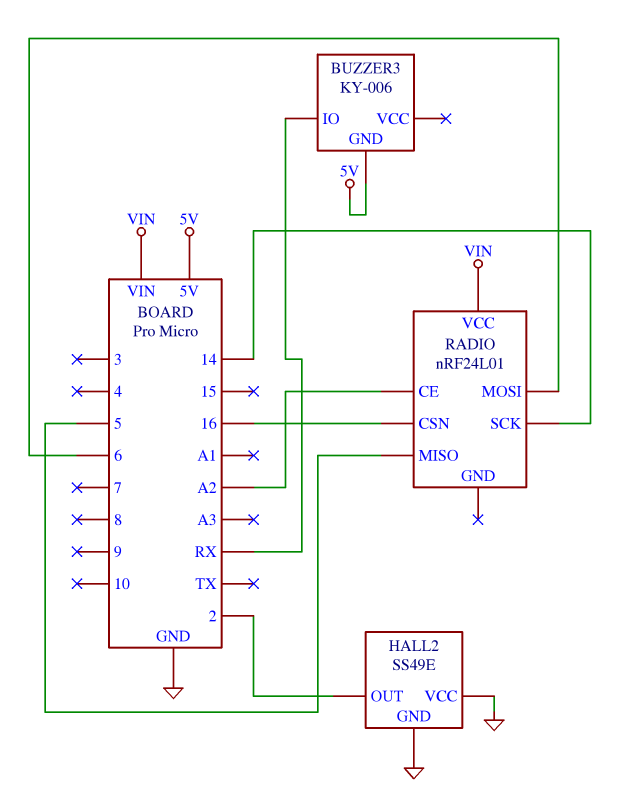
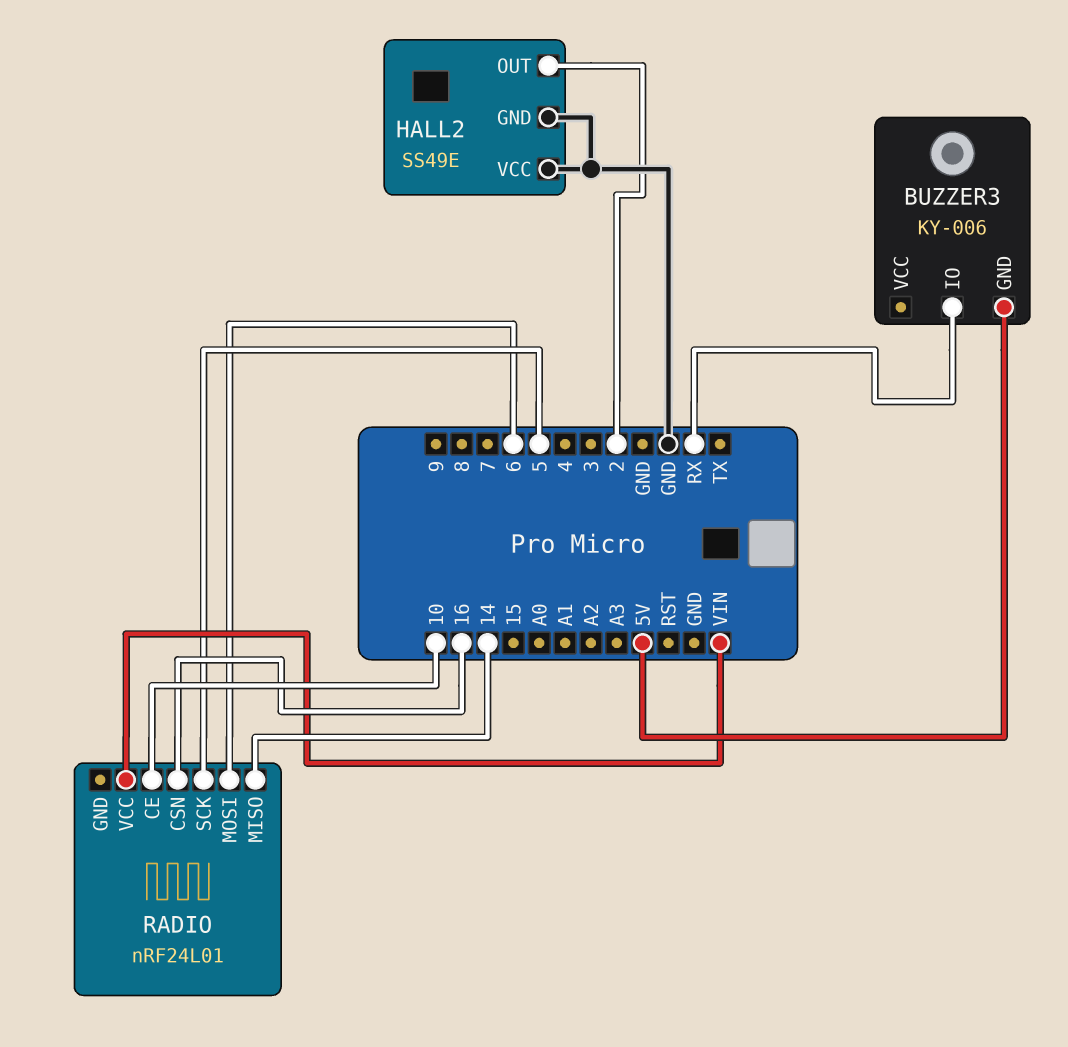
RADIO pin CE: A2 -> 10
RADIO pin MISO: 5 -> 14
RADIO pin SCK: 14 -> 5

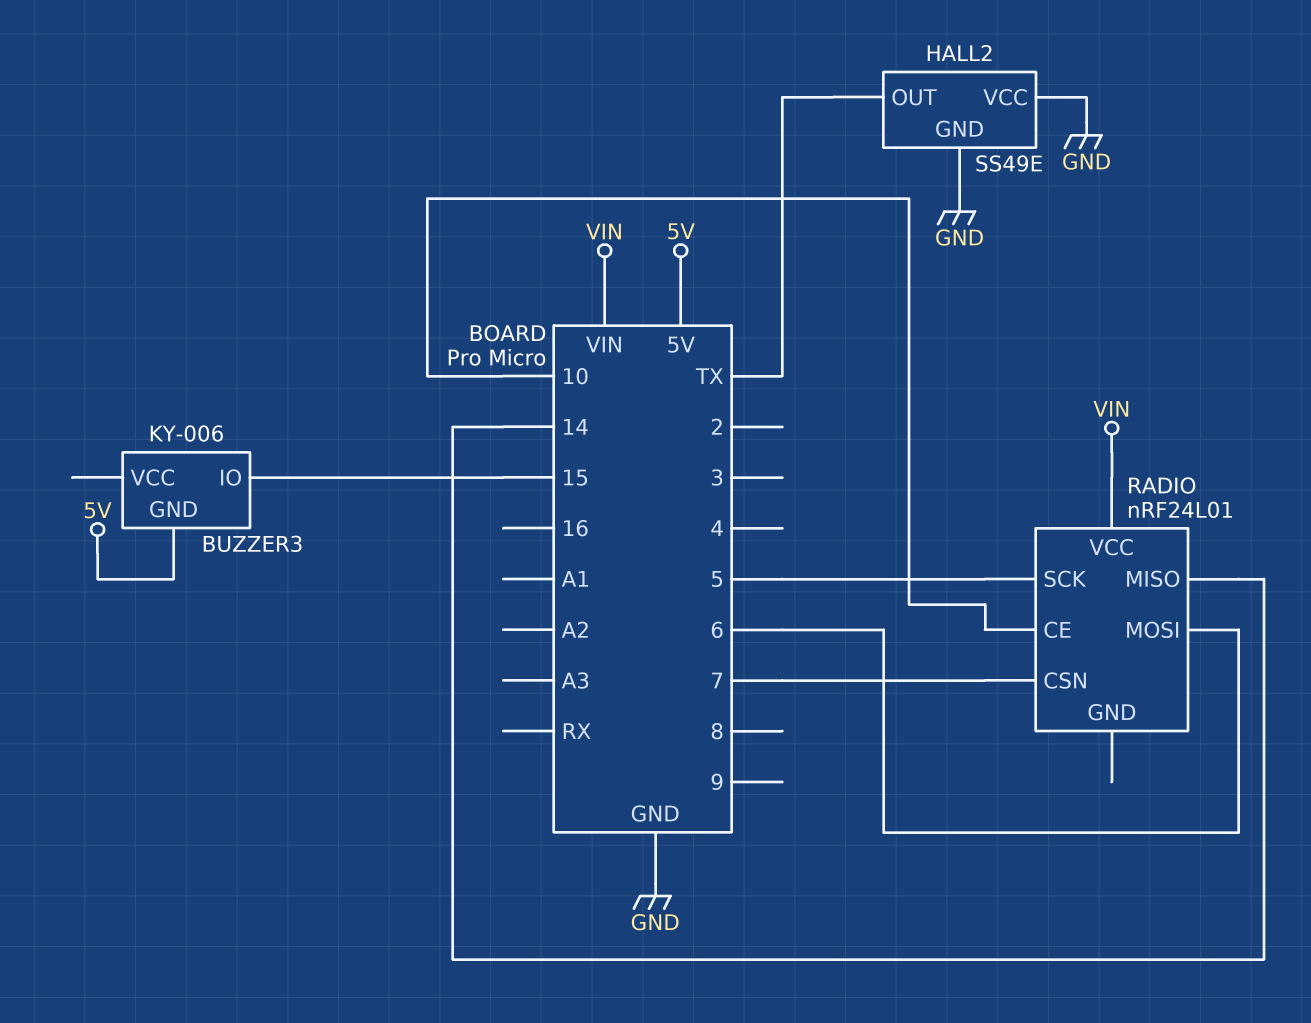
BUZZER3 pin IO: RX -> 15
HALL2 pin OUT: 2 -> TX
RADIO pin CSN: 16 -> 7

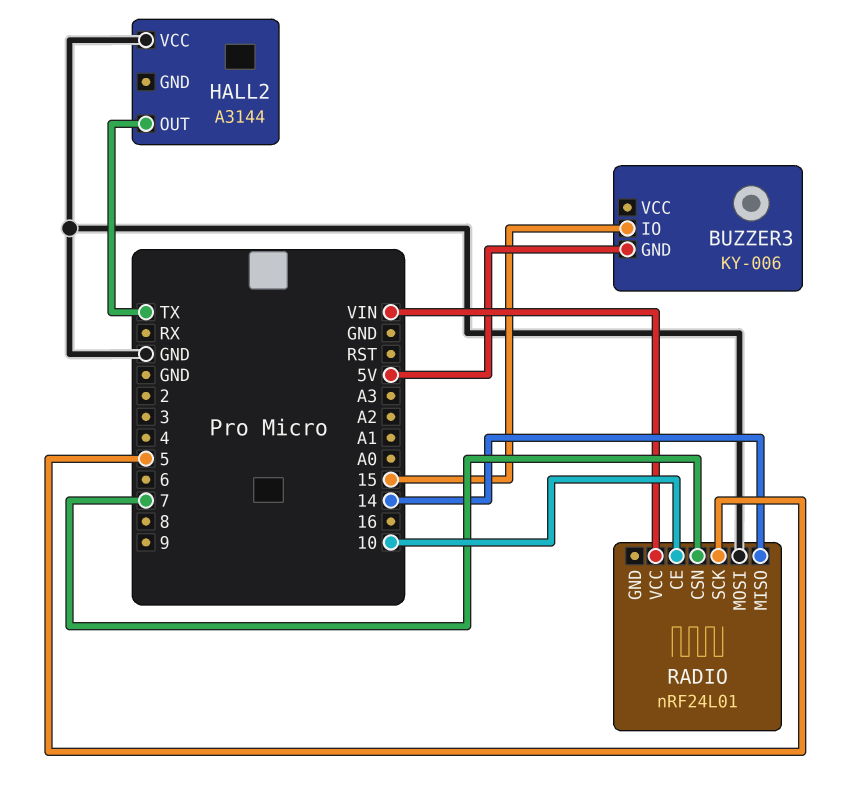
HALL2: SS49E -> A3144
HALL2 pin GND: GND -> none
RADIO pin MOSI: 6 -> GND

